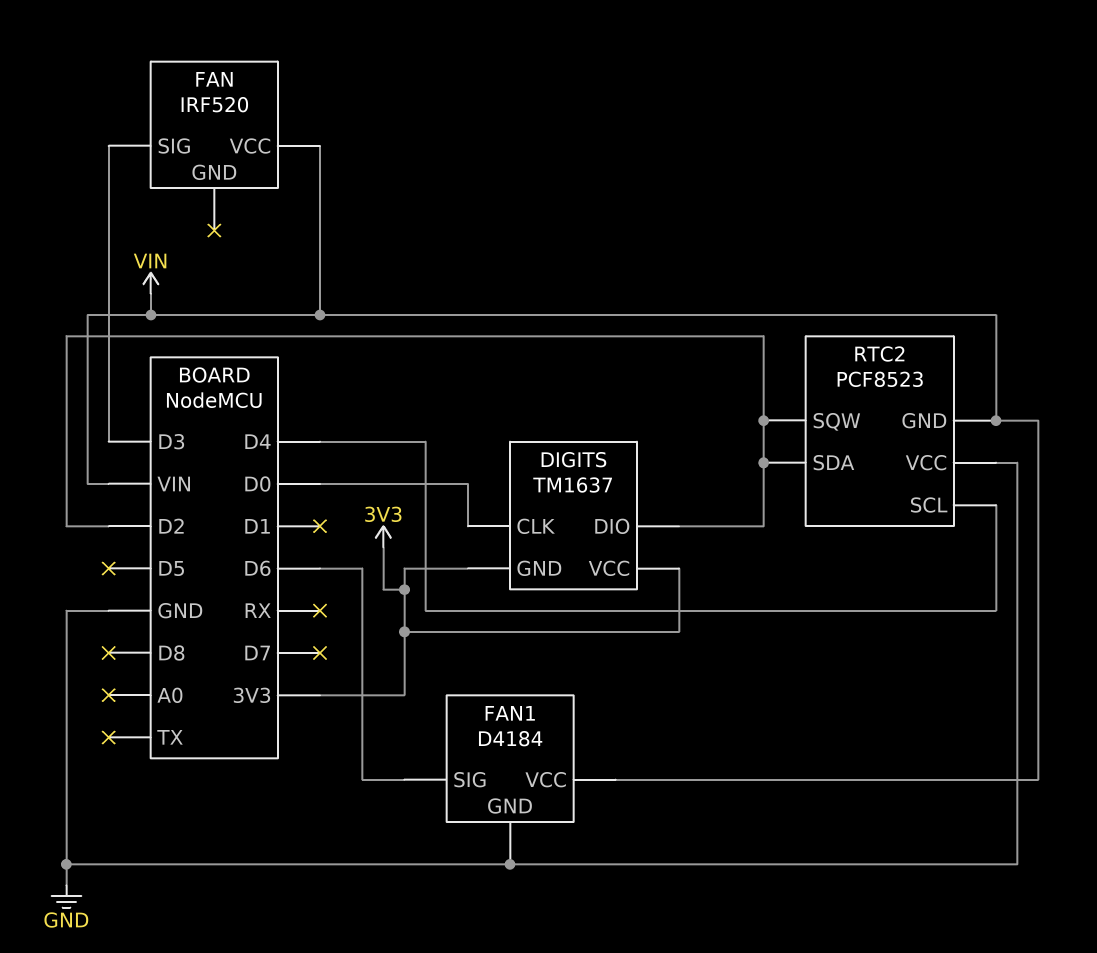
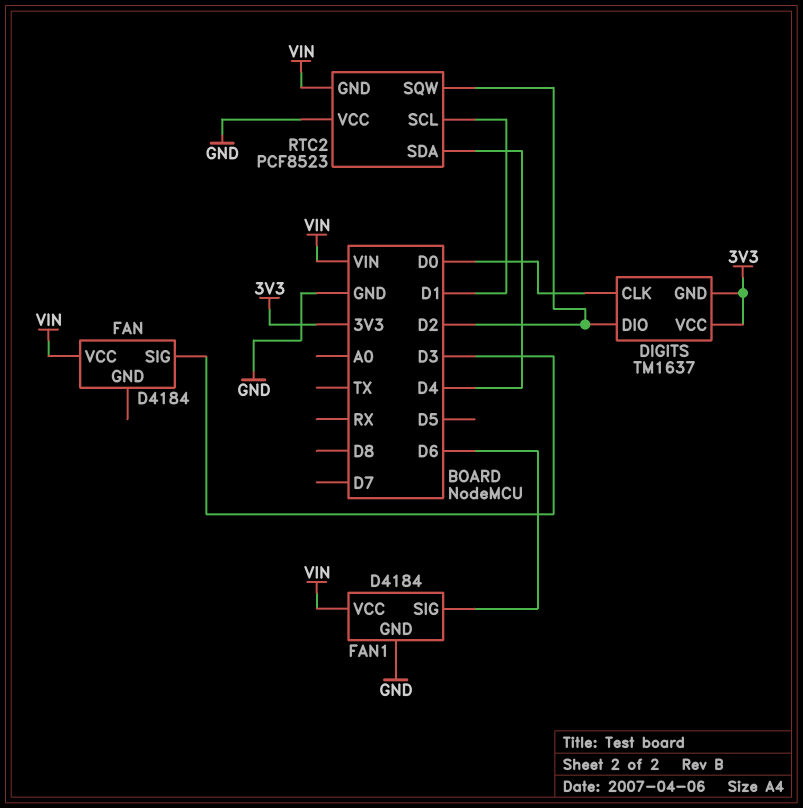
FAN: IRF520 -> D4184
RTC2 pin SCL: D4 -> D1
RTC2 pin SDA: D2 -> D4

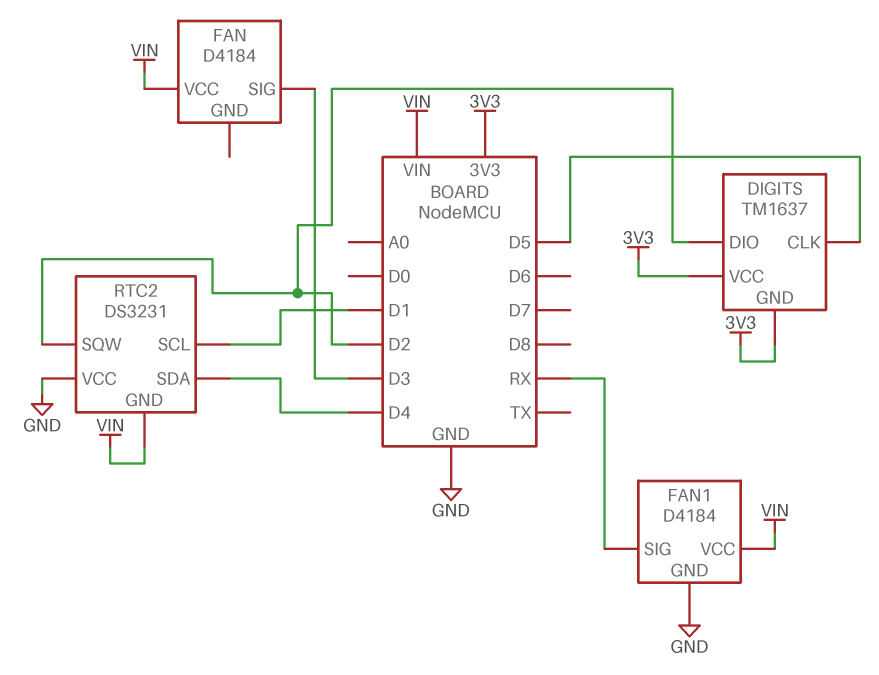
DIGITS pin CLK: D0 -> D5
FAN1 pin SIG: D6 -> RX
RTC2: PCF8523 -> DS3231

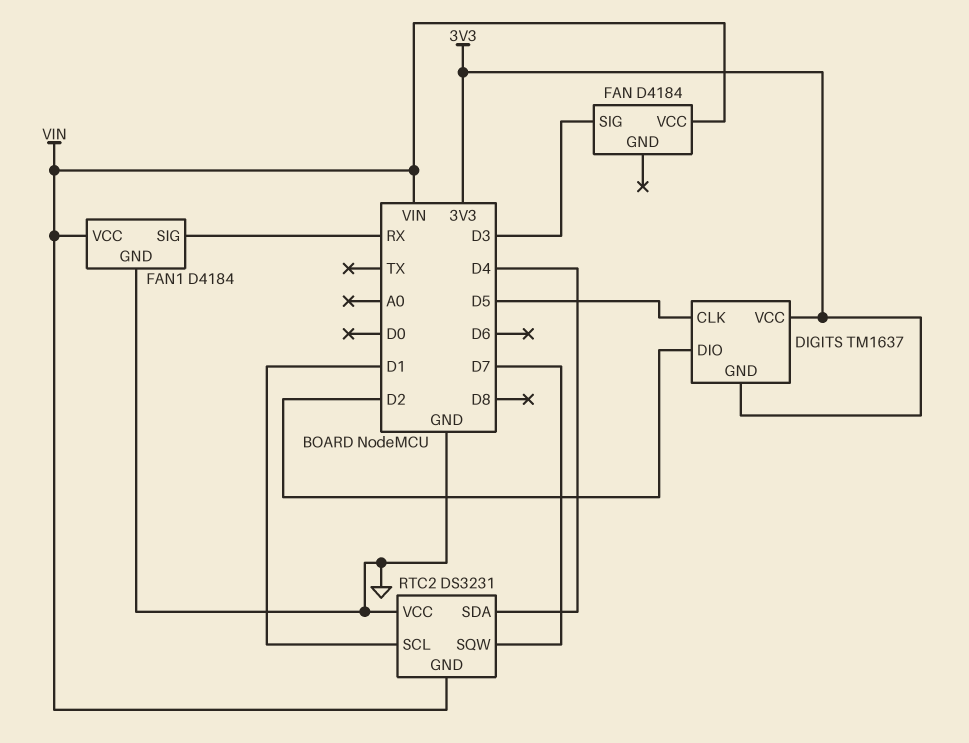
RTC2 pin SQW: D2 -> D7

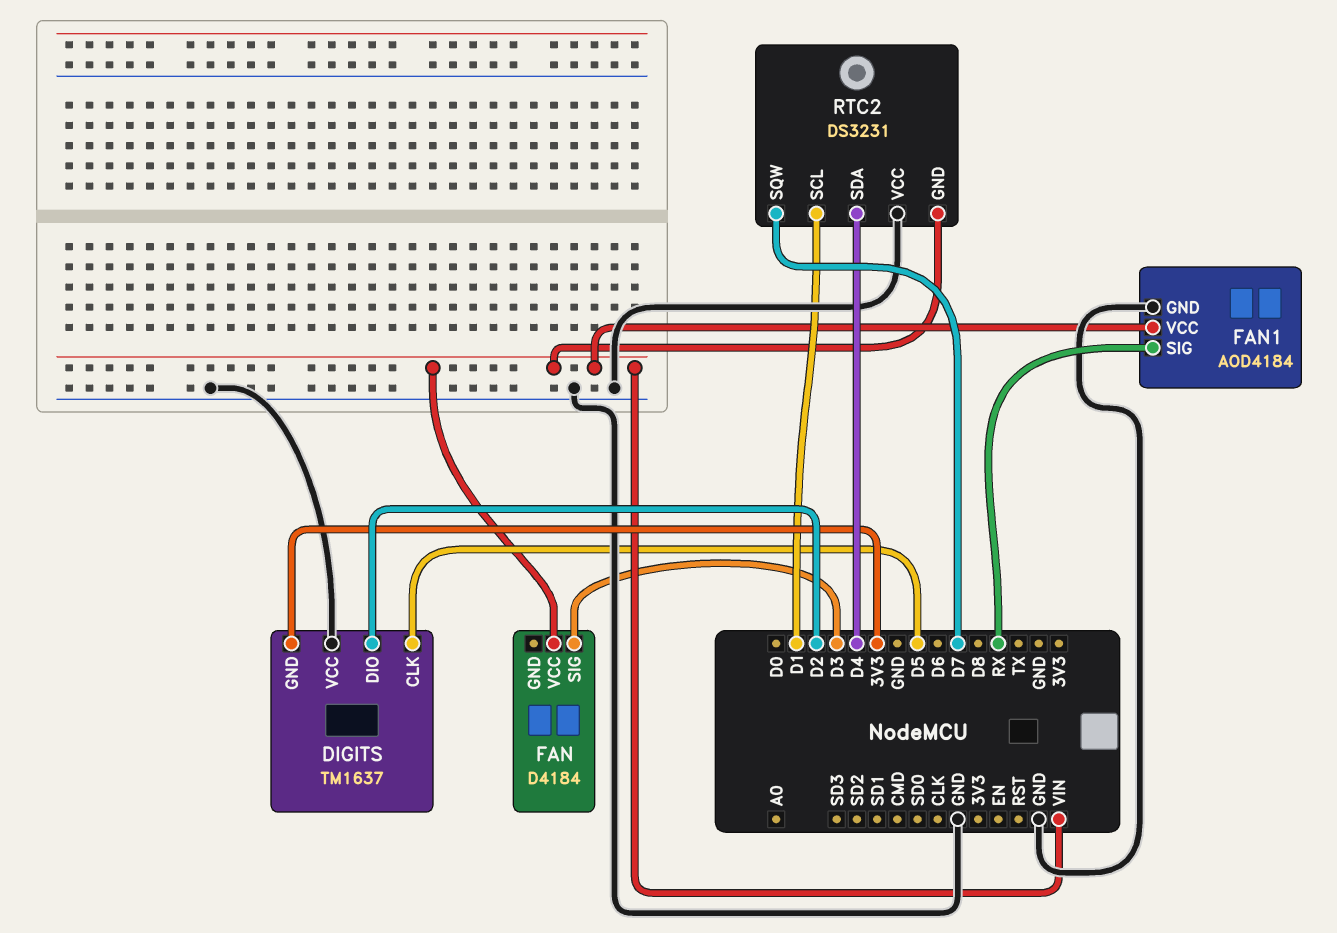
DIGITS pin VCC: 3V3 -> GND
FAN1: D4184 -> AOD4184

